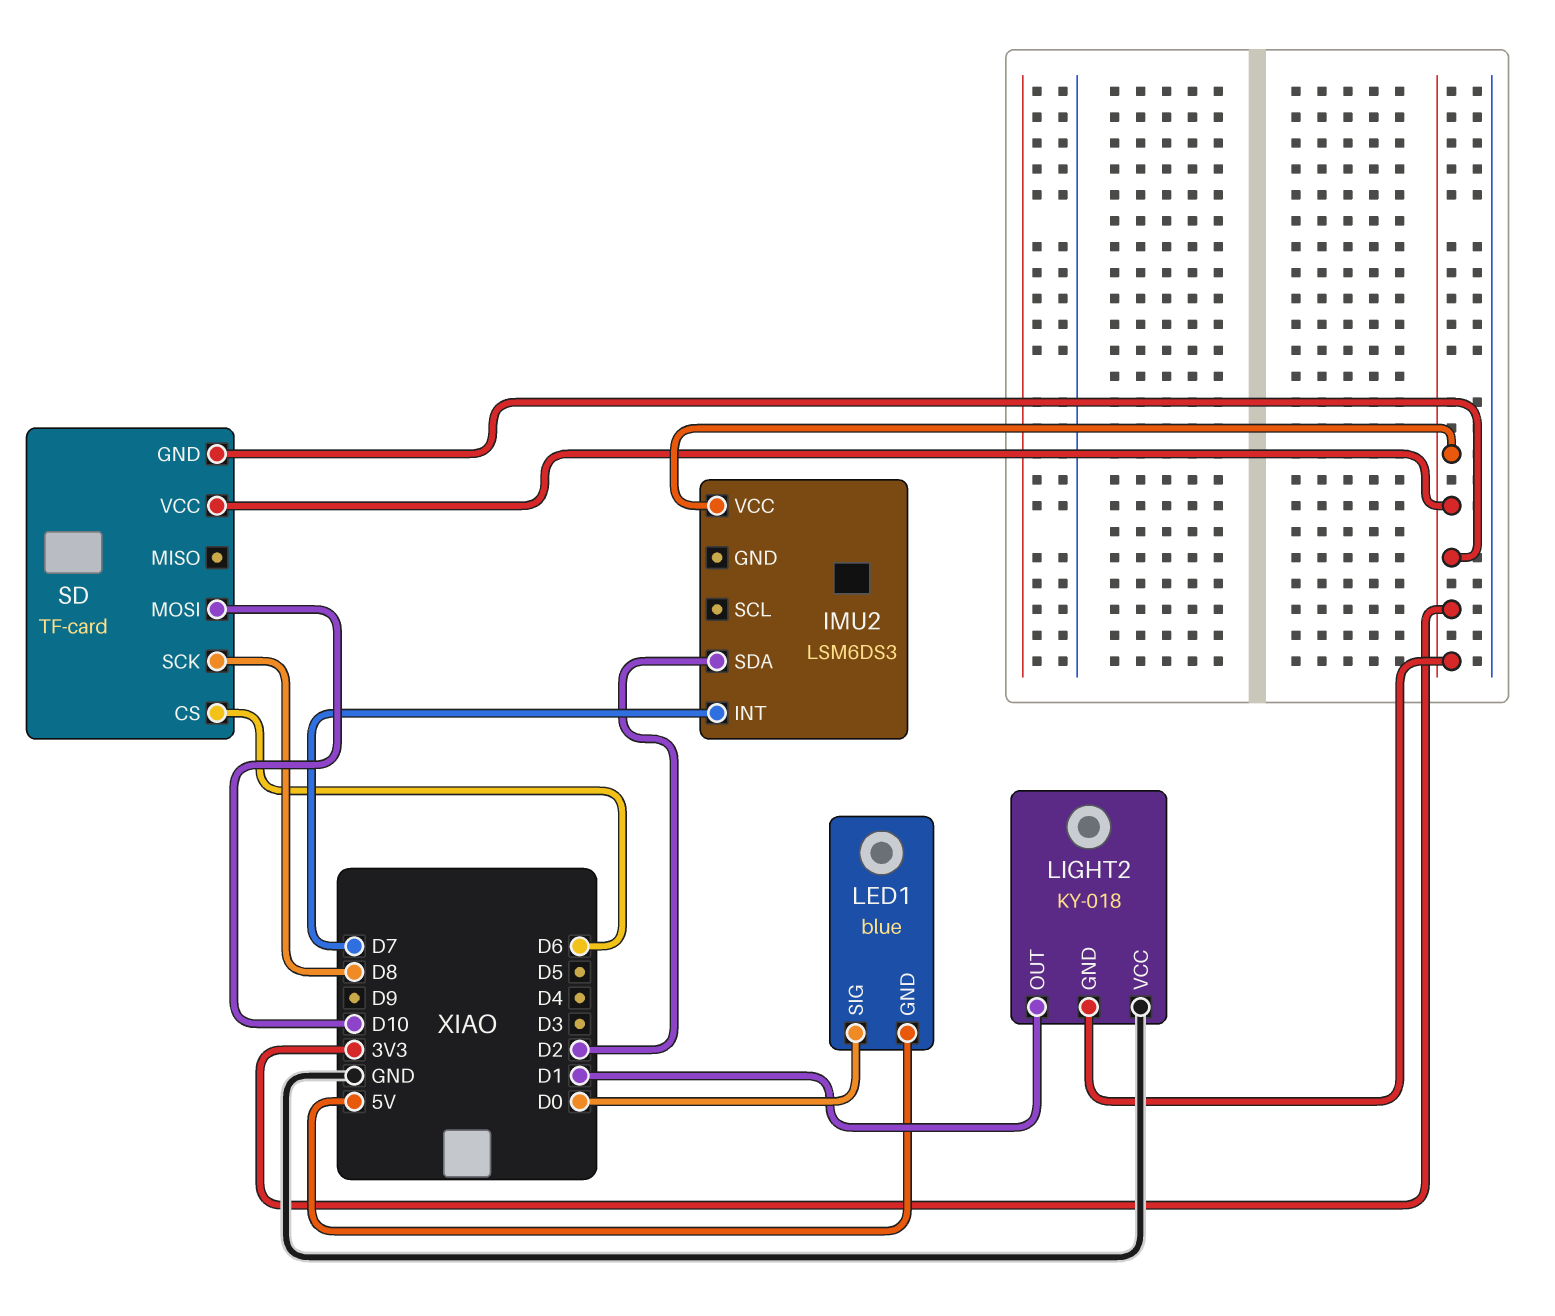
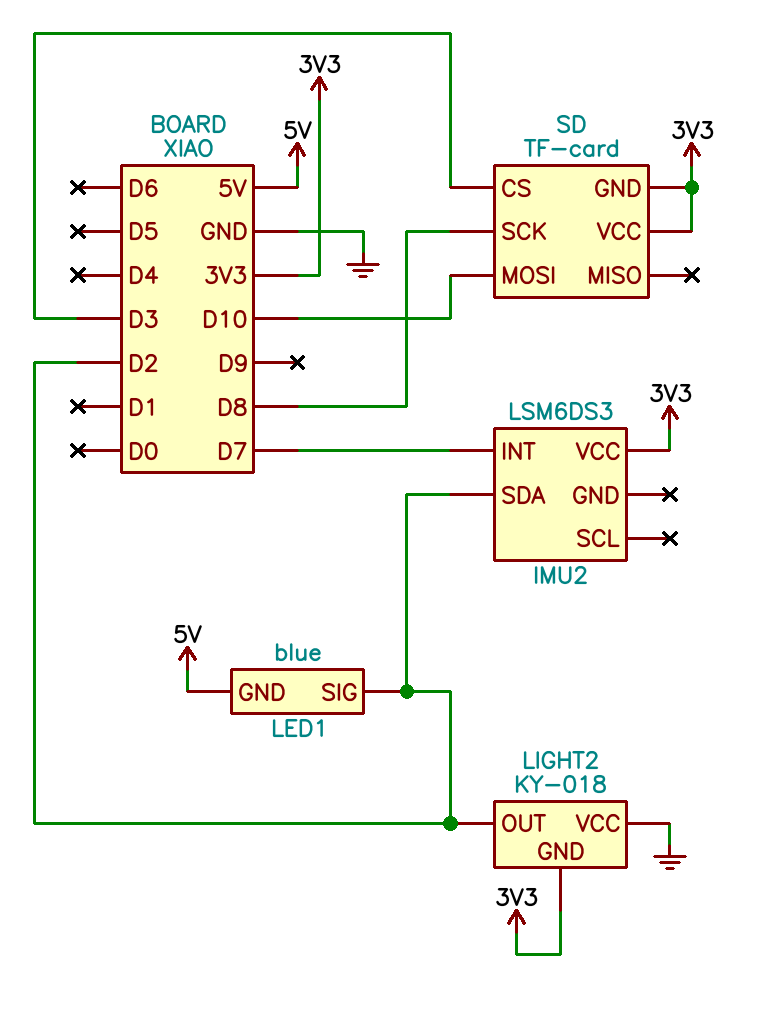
LED1 pin SIG: D0 -> D2
LIGHT2 pin OUT: D1 -> D2
SD pin CS: D6 -> D3

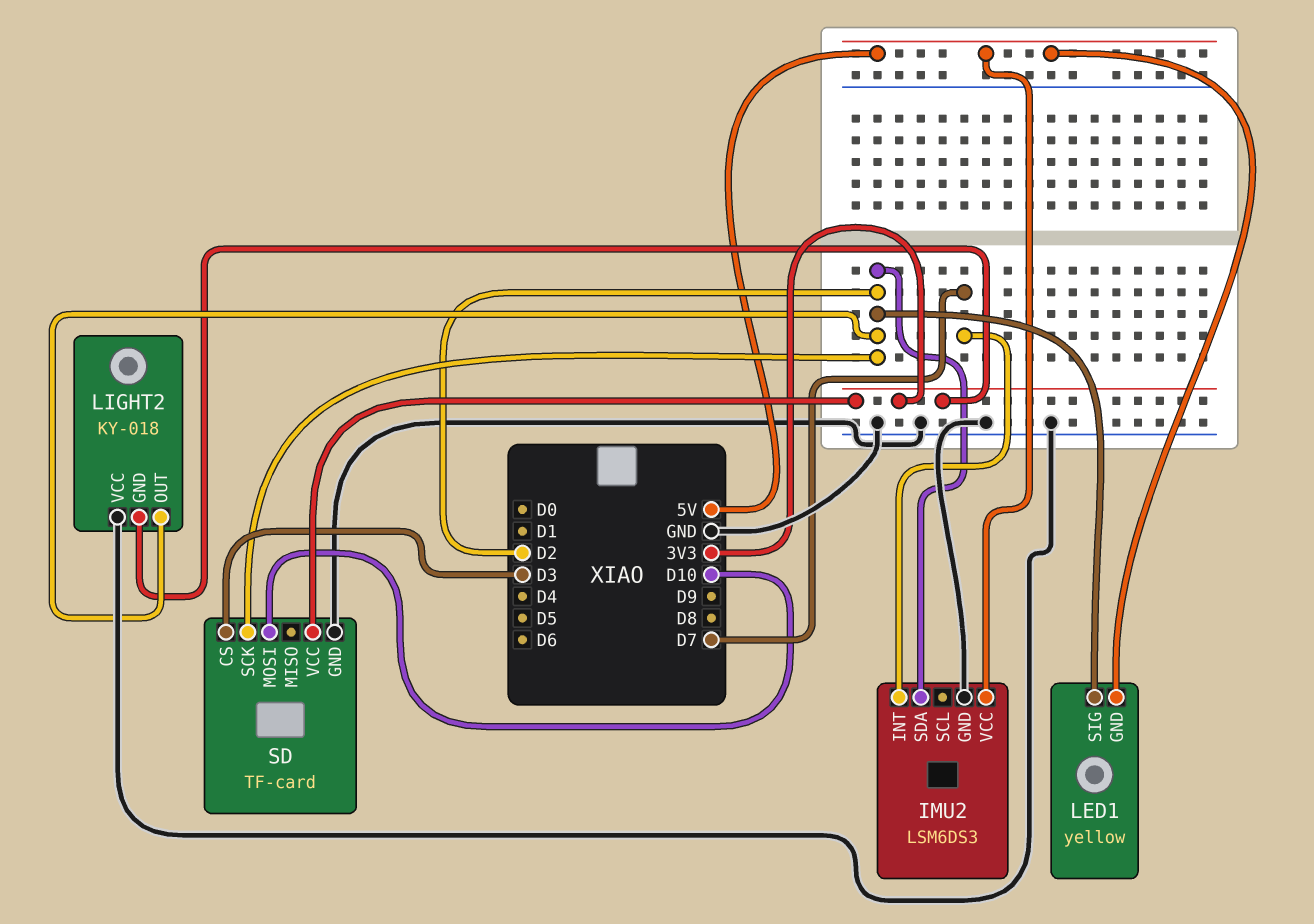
IMU2 pin GND: none -> GND
IMU2 pin VCC: 3V3 -> 5V
LED1: blue -> yellow
SD pin GND: 3V3 -> GND
SD pin SCK: D8 -> D2

